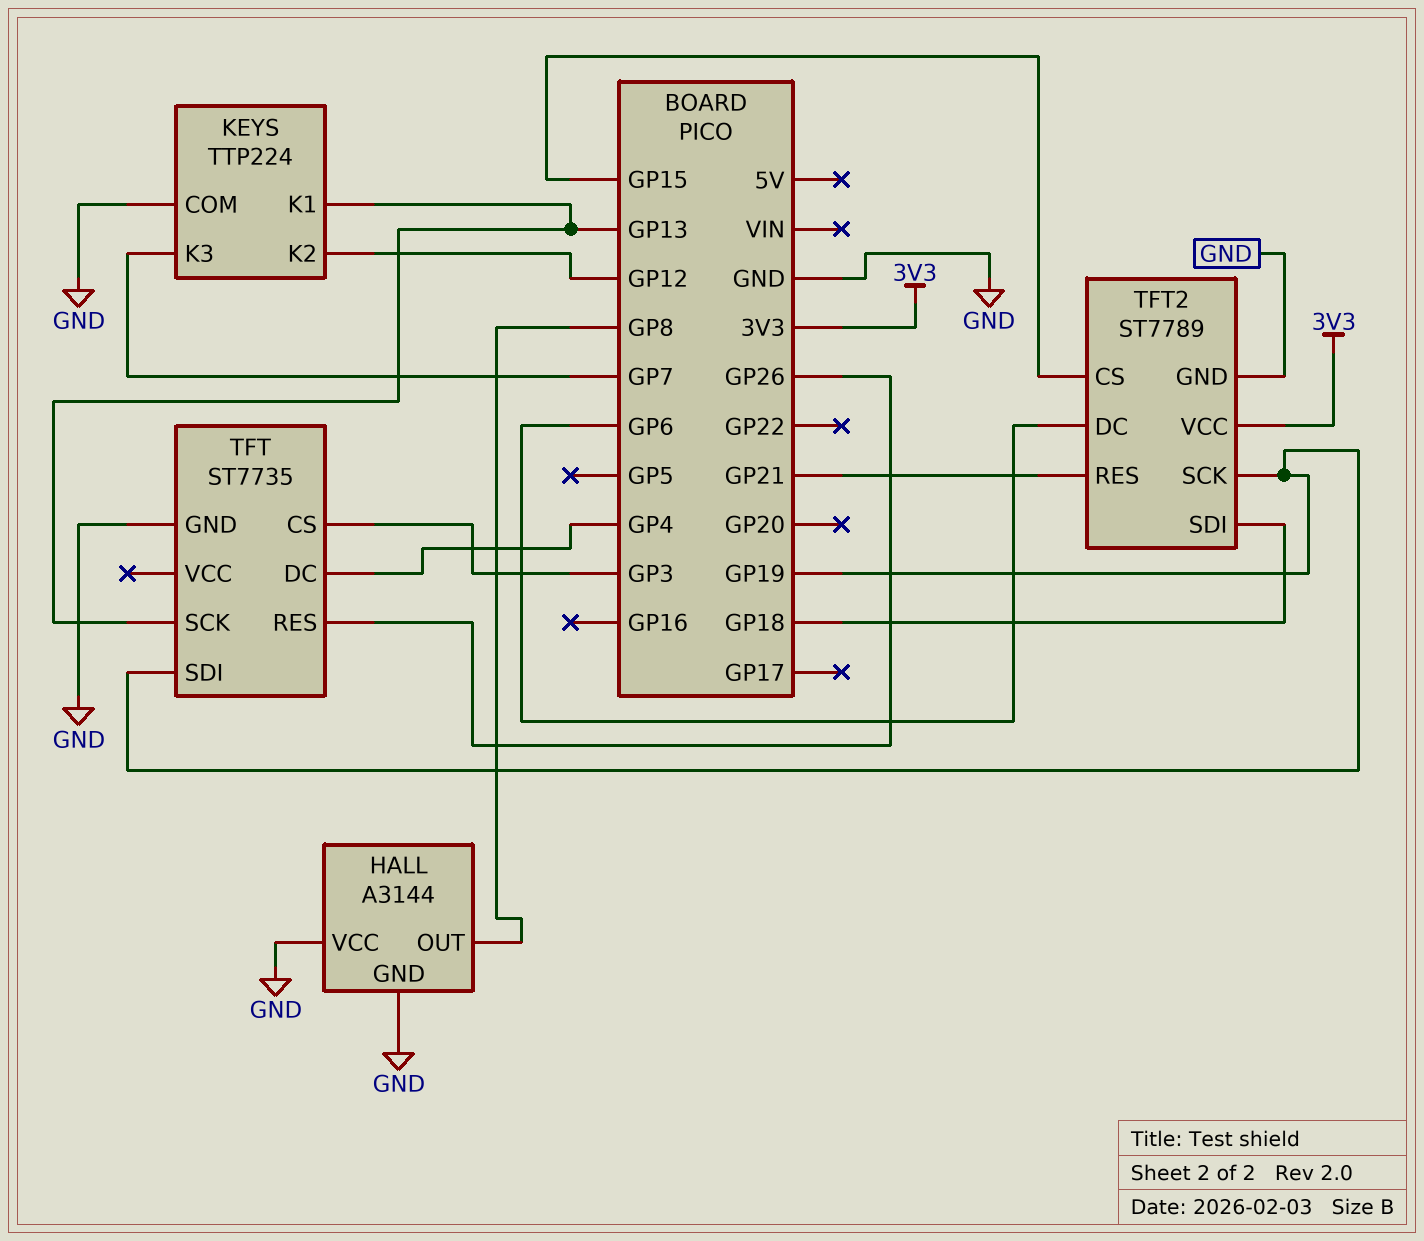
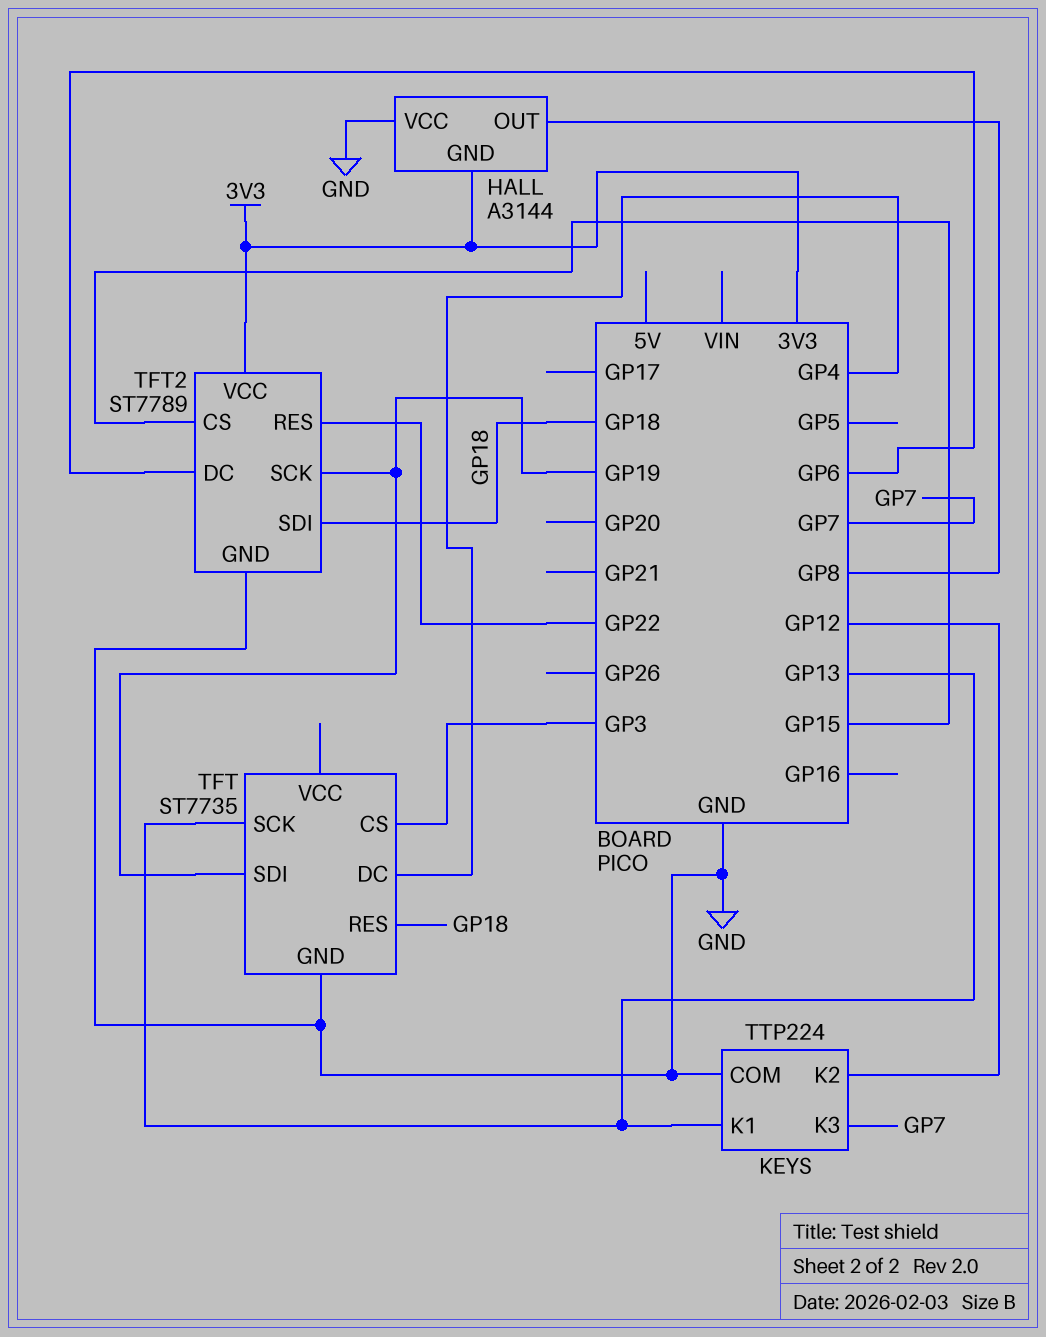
HALL pin GND: GND -> 3V3
TFT pin RES: GP26 -> GP18
TFT2 pin RES: GP21 -> GP22

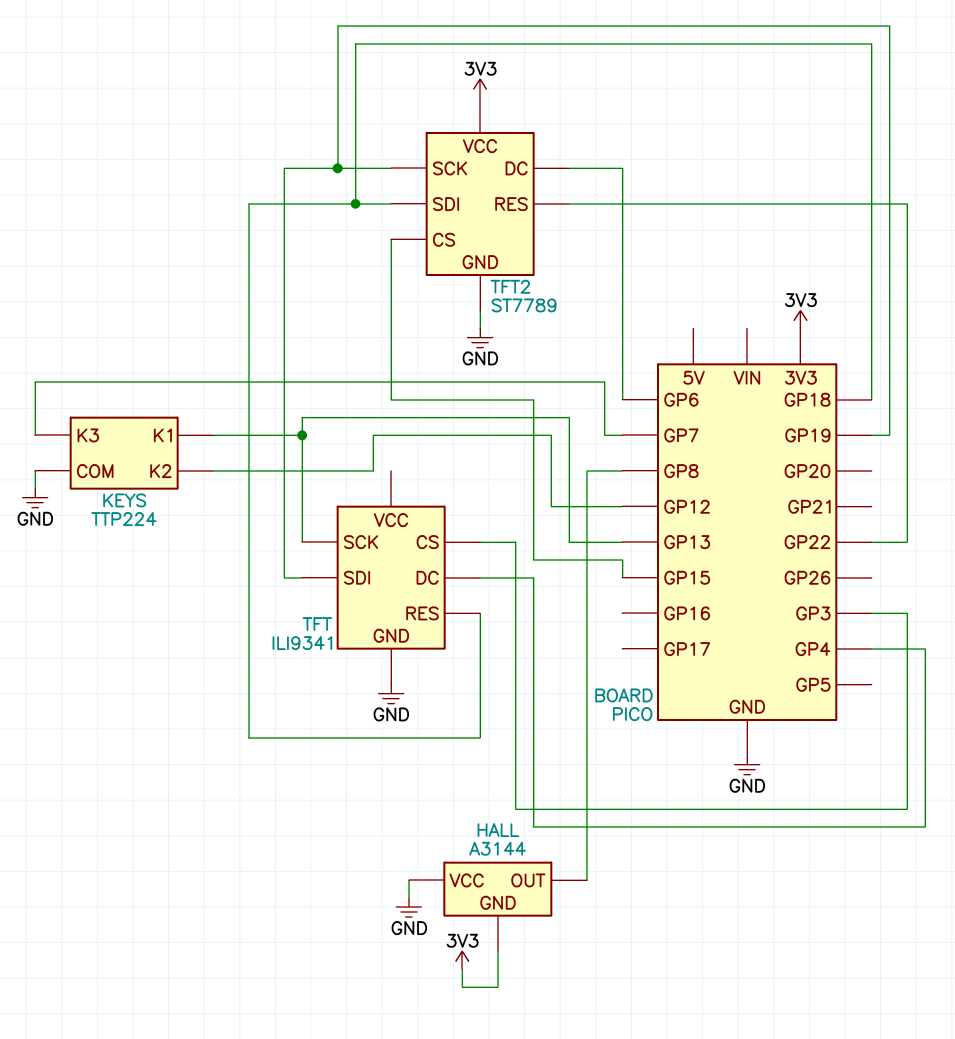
TFT: ST7735 -> ILI9341

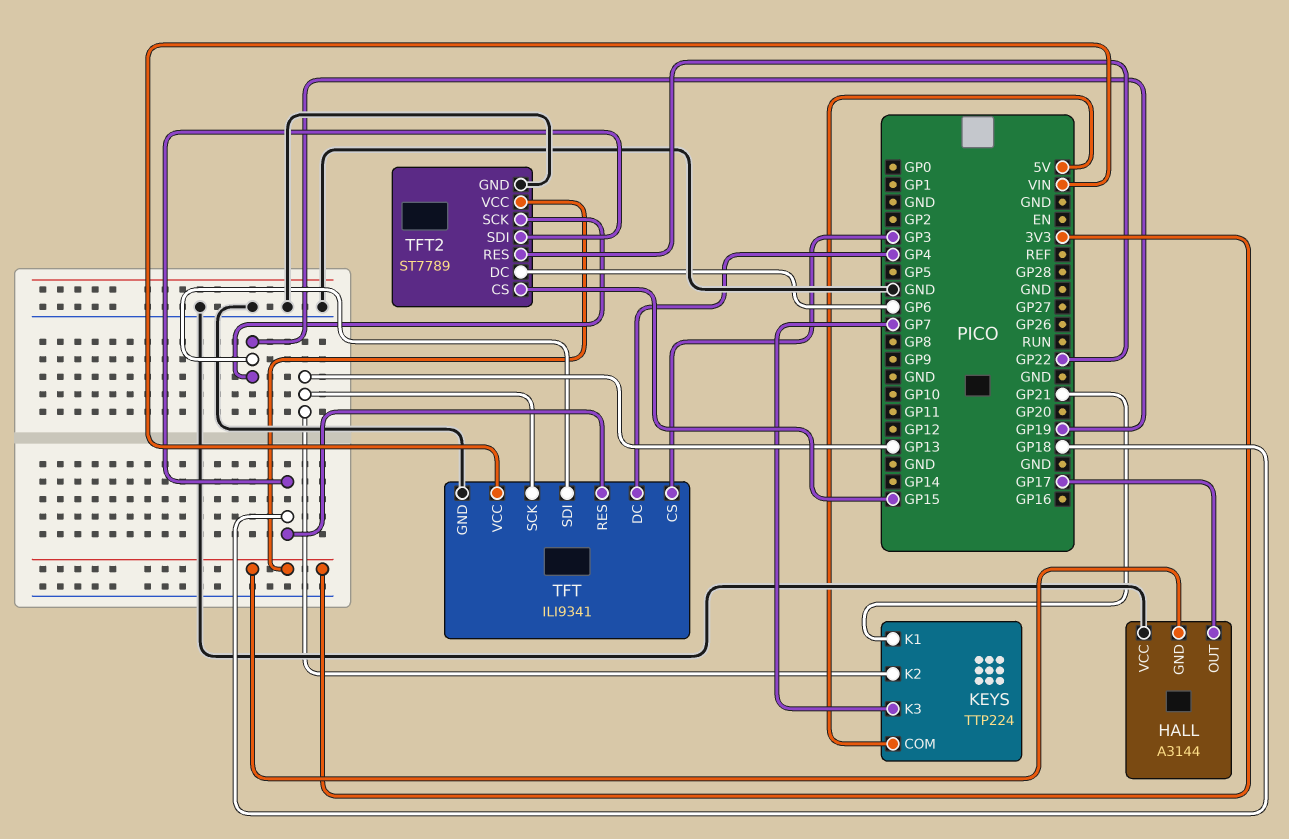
HALL pin OUT: GP8 -> GP17
KEYS pin COM: GND -> 5V
KEYS pin K1: GP13 -> GP21
KEYS pin K2: GP12 -> GP13
TFT pin VCC: none -> VIN

